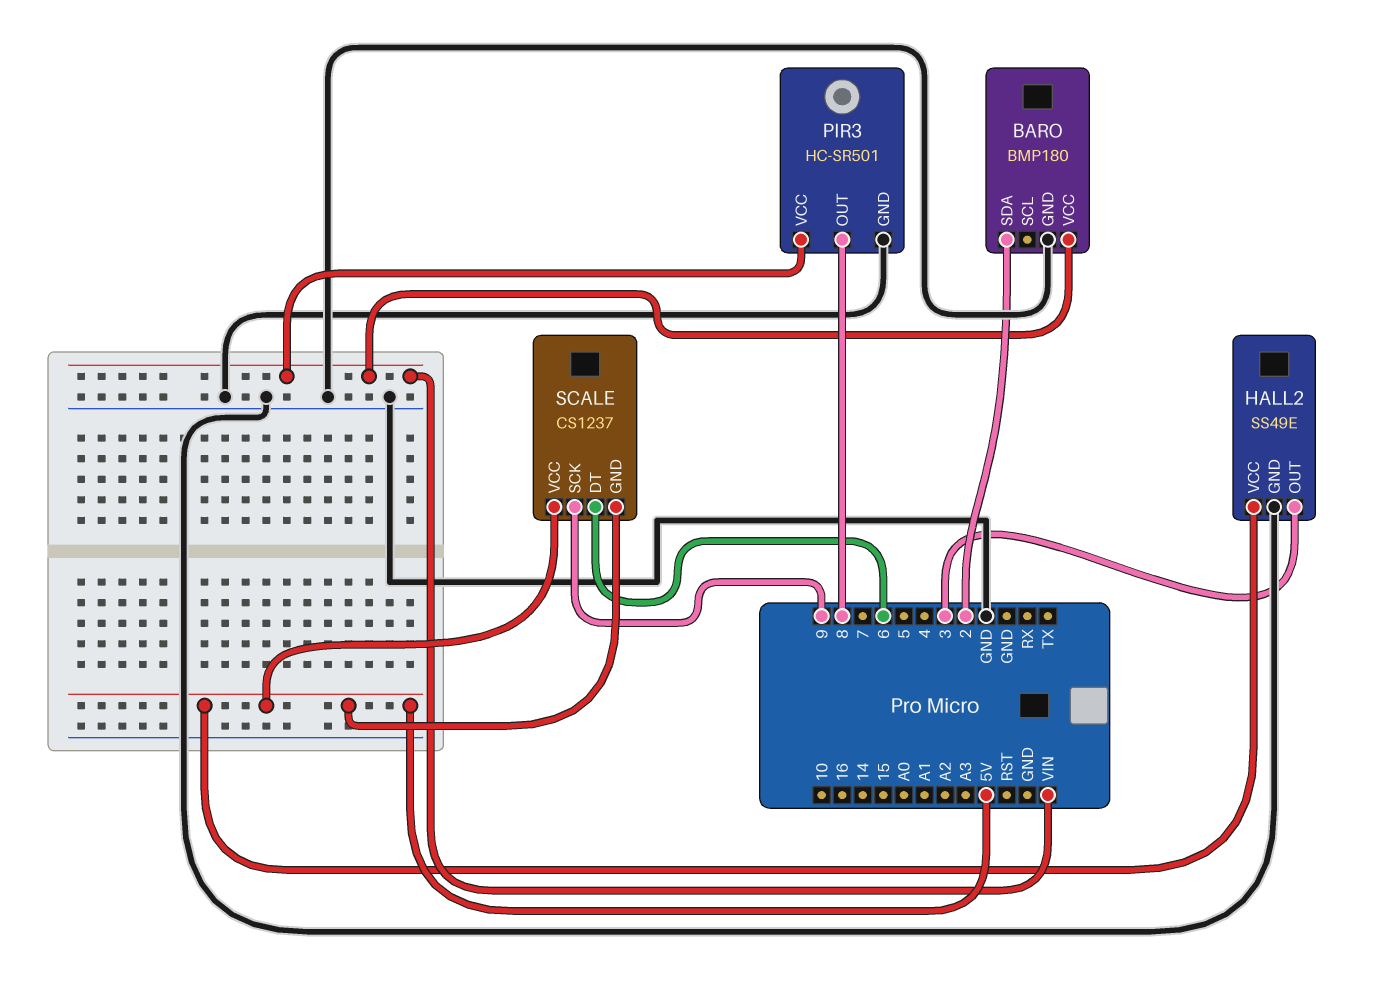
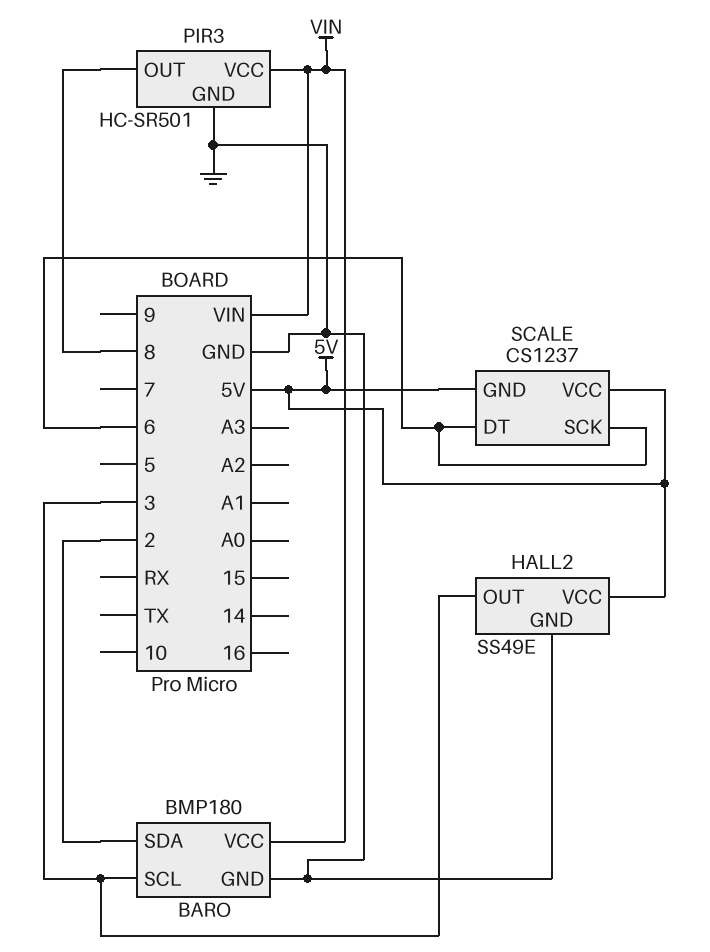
BARO pin SCL: none -> 3
SCALE pin SCK: 9 -> 6

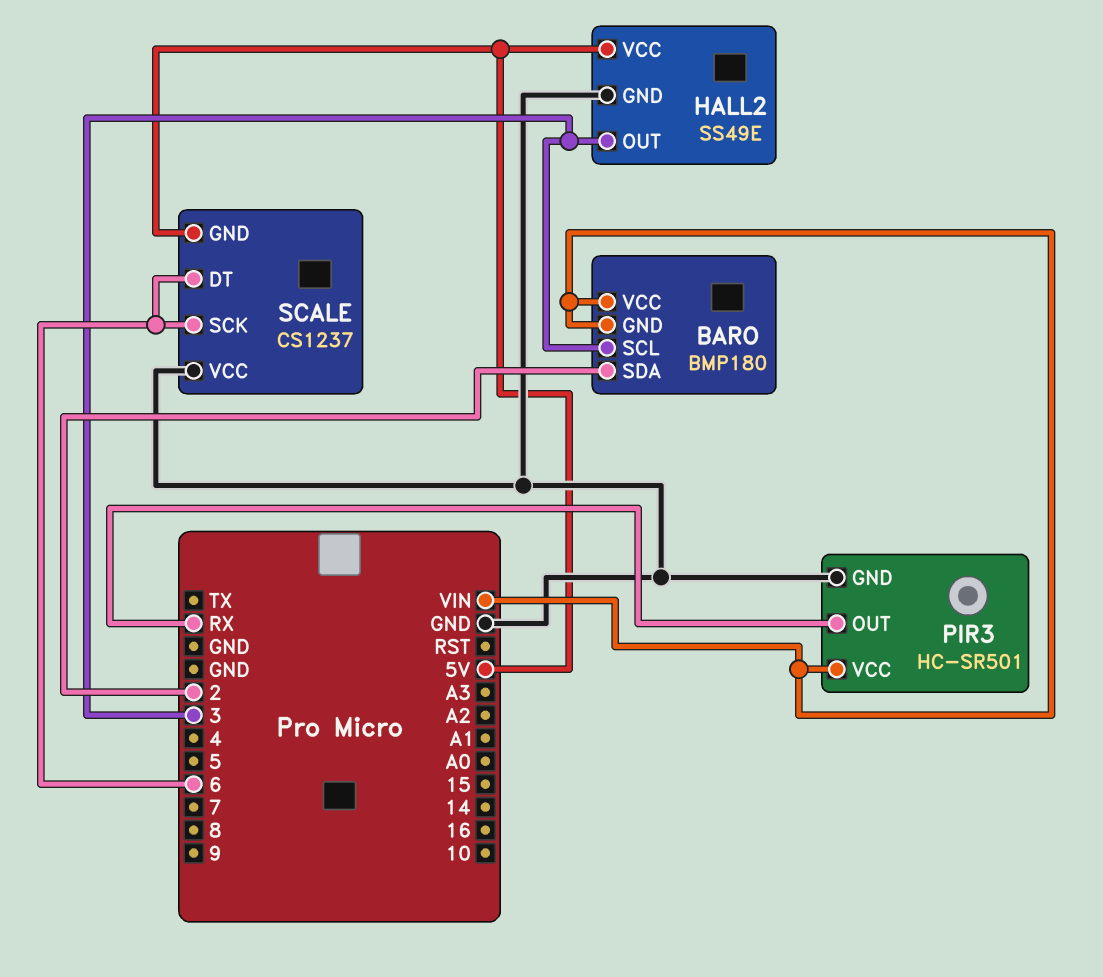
BARO pin GND: GND -> VIN
PIR3 pin OUT: 8 -> RX
SCALE pin VCC: 5V -> GND

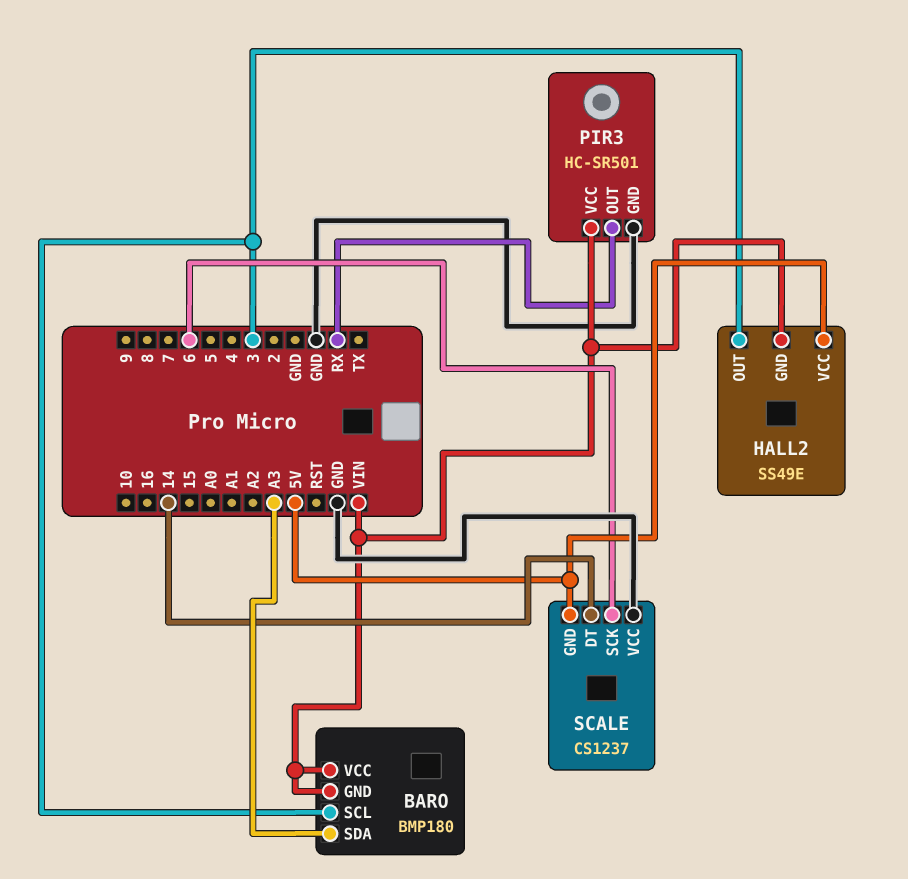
BARO pin SDA: 2 -> A3
HALL2 pin GND: GND -> VIN
SCALE pin DT: 6 -> 14

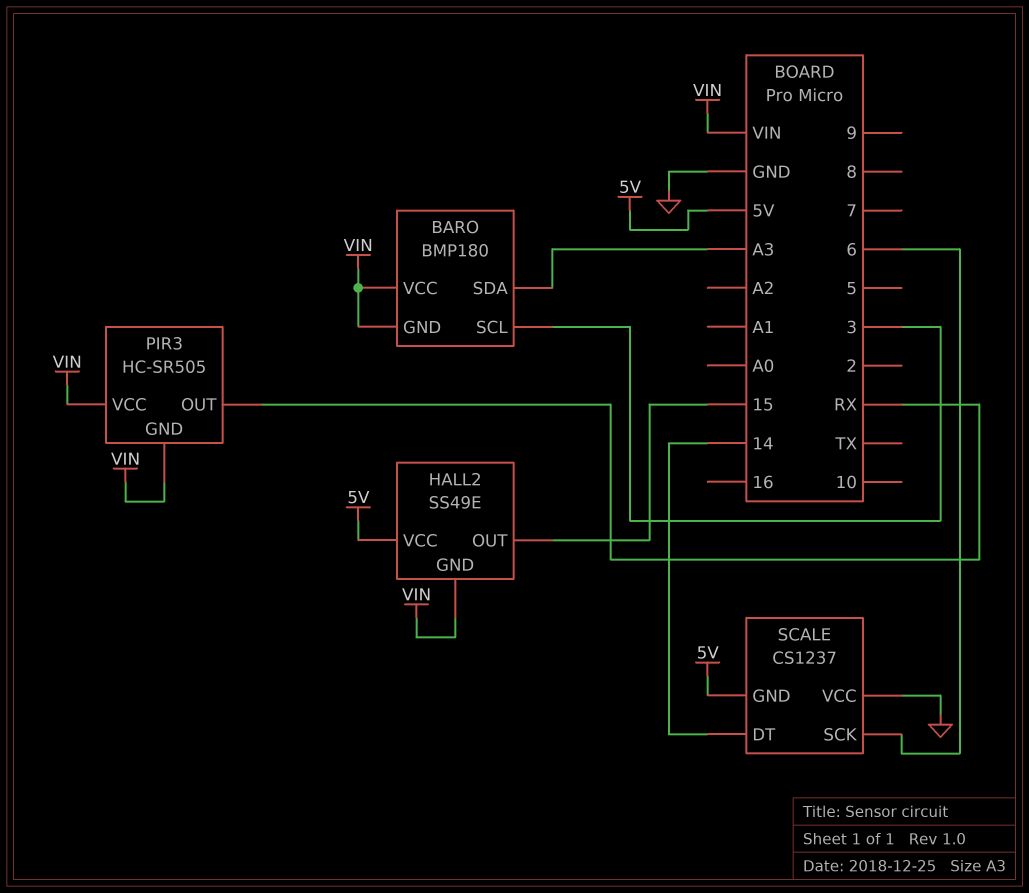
HALL2 pin OUT: 3 -> 15
PIR3: HC-SR501 -> HC-SR505
PIR3 pin GND: GND -> VIN

